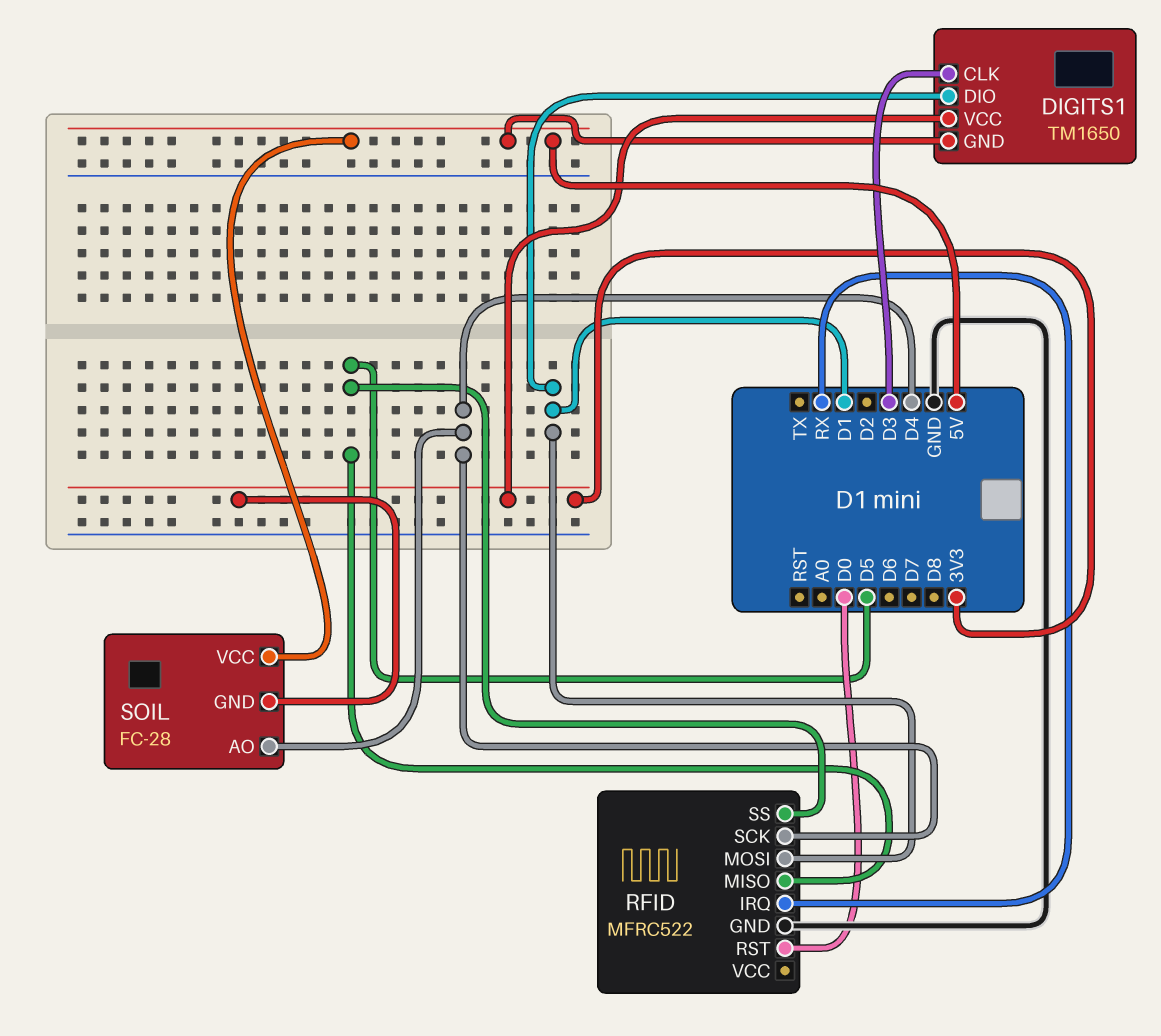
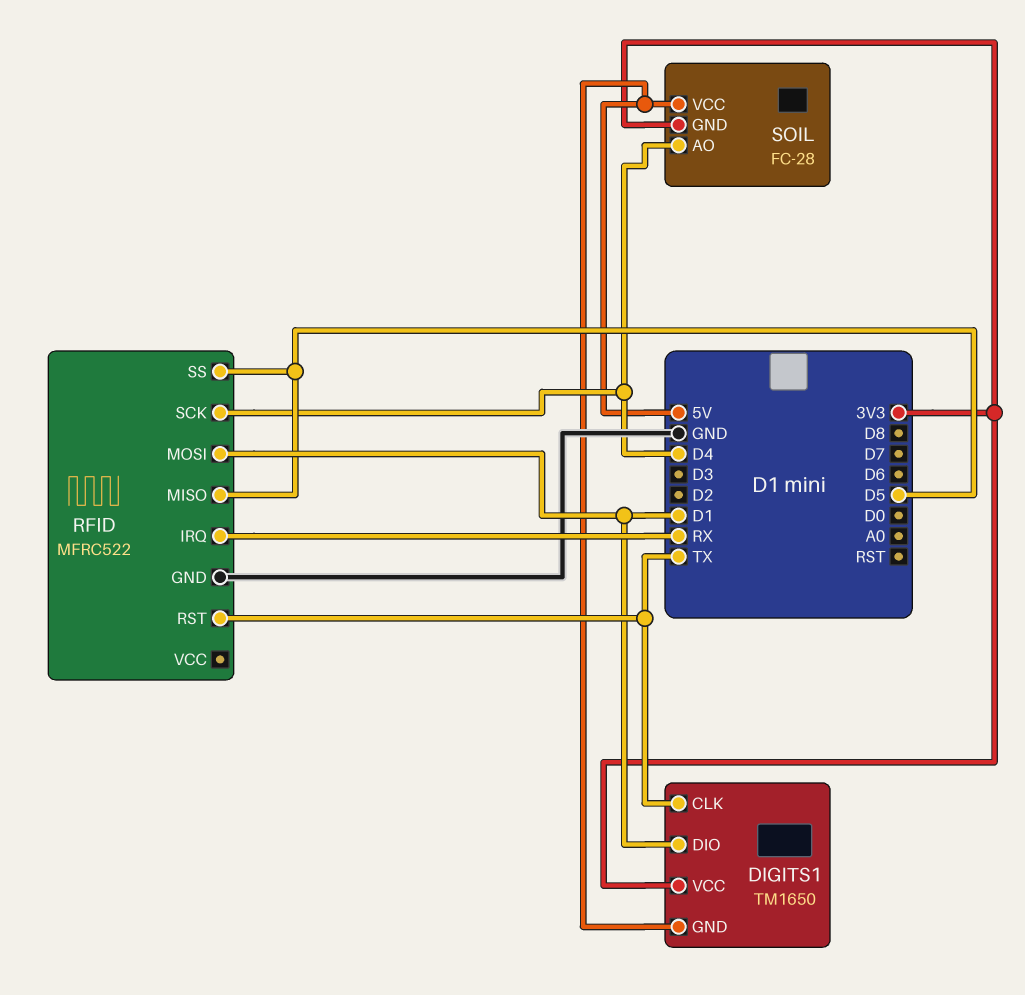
DIGITS1 pin CLK: D3 -> TX
RFID pin RST: D0 -> TX

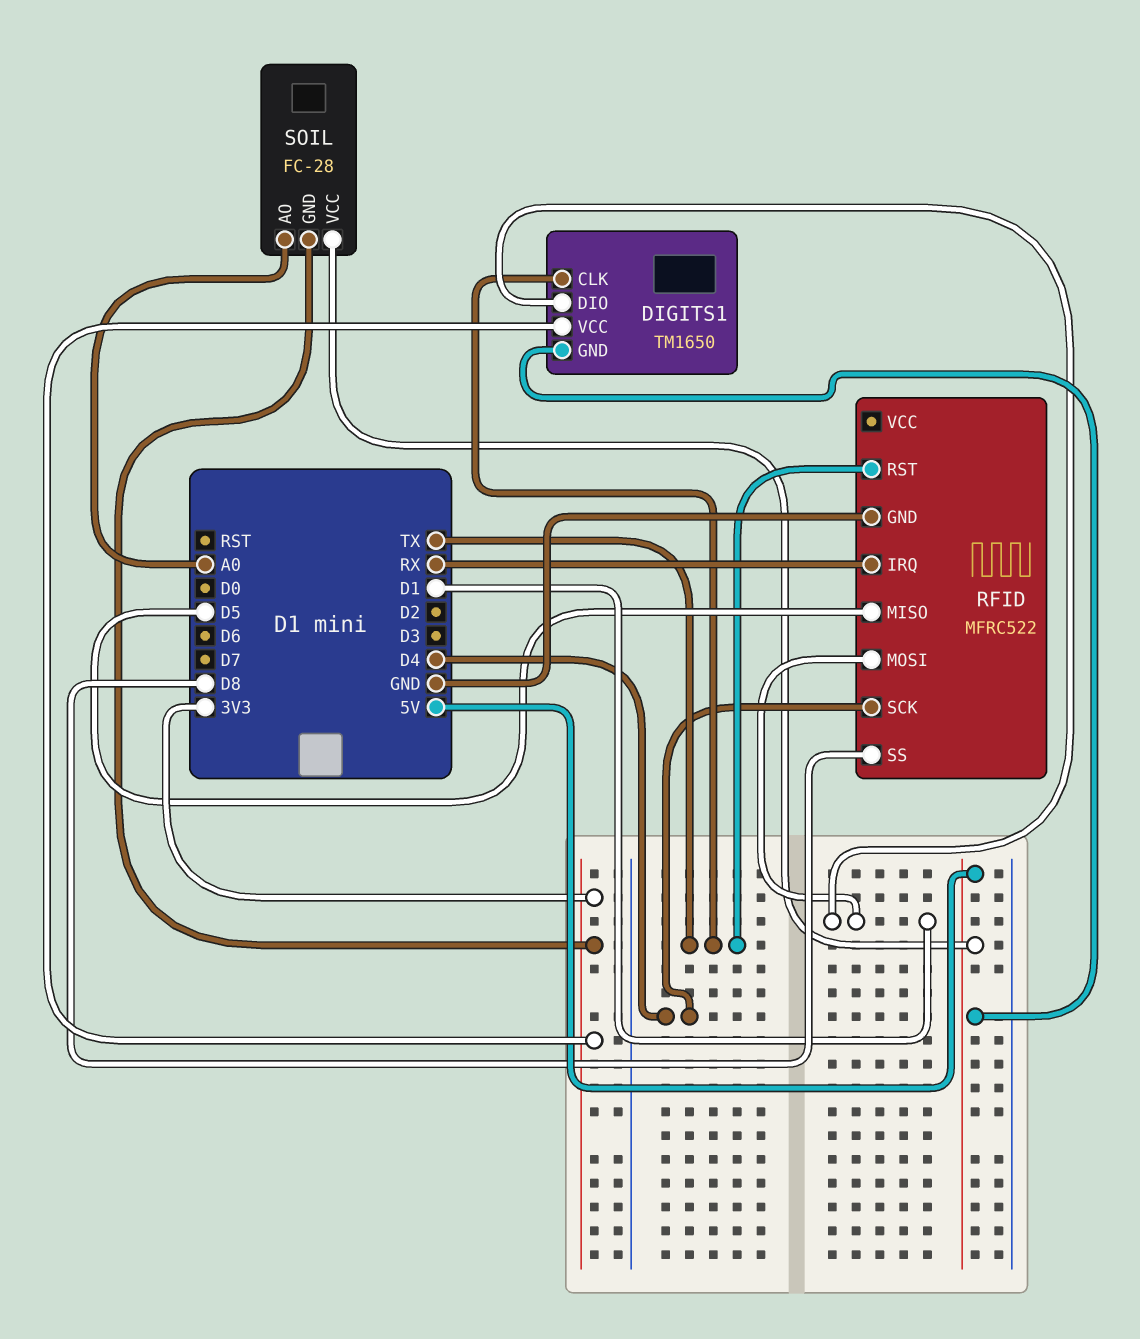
RFID pin SS: D5 -> D8
SOIL pin AO: D4 -> A0

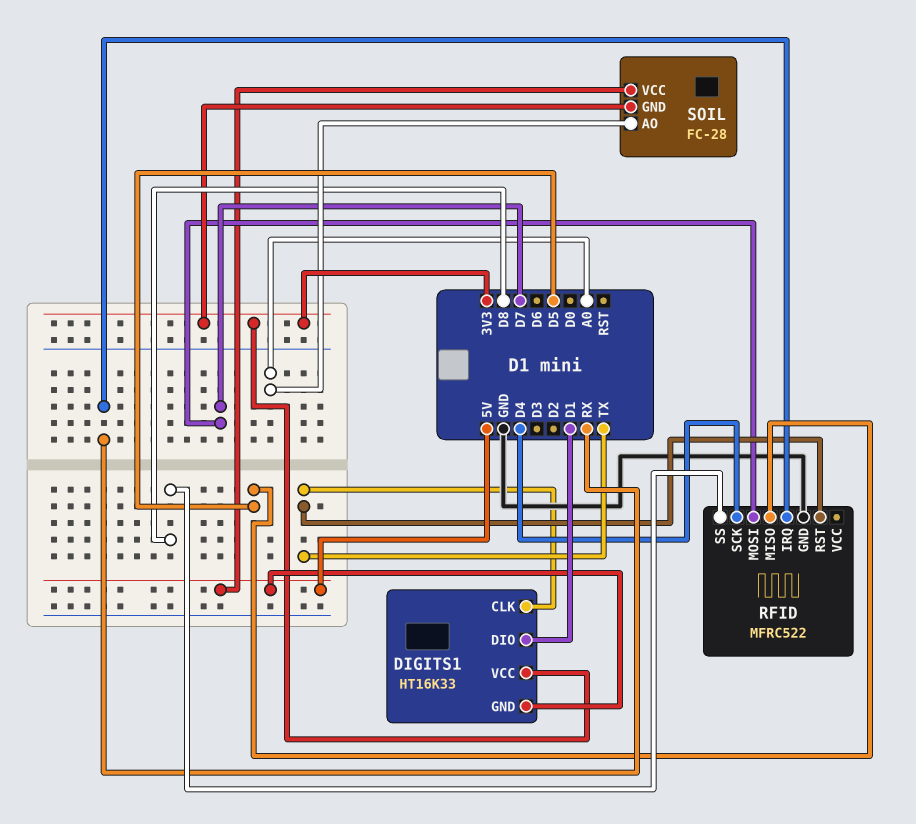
DIGITS1: TM1650 -> HT16K33
RFID pin MOSI: D1 -> D7

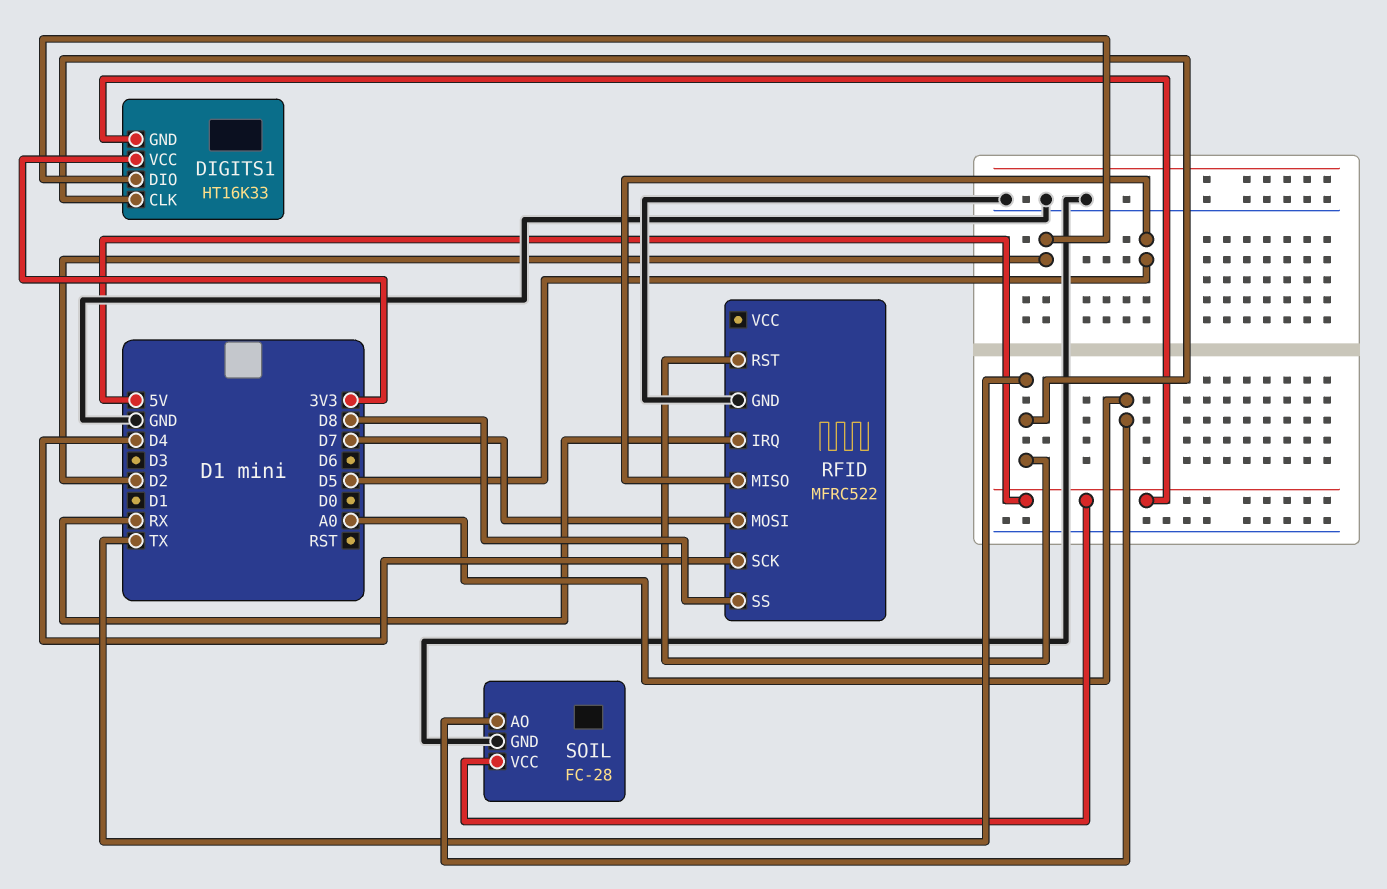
DIGITS1 pin DIO: D1 -> D2
SOIL pin GND: 3V3 -> GND

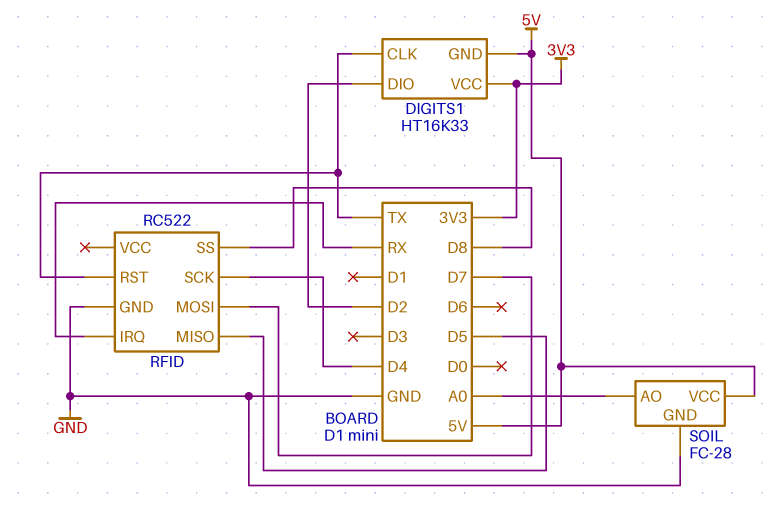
RFID: MFRC522 -> RC522

